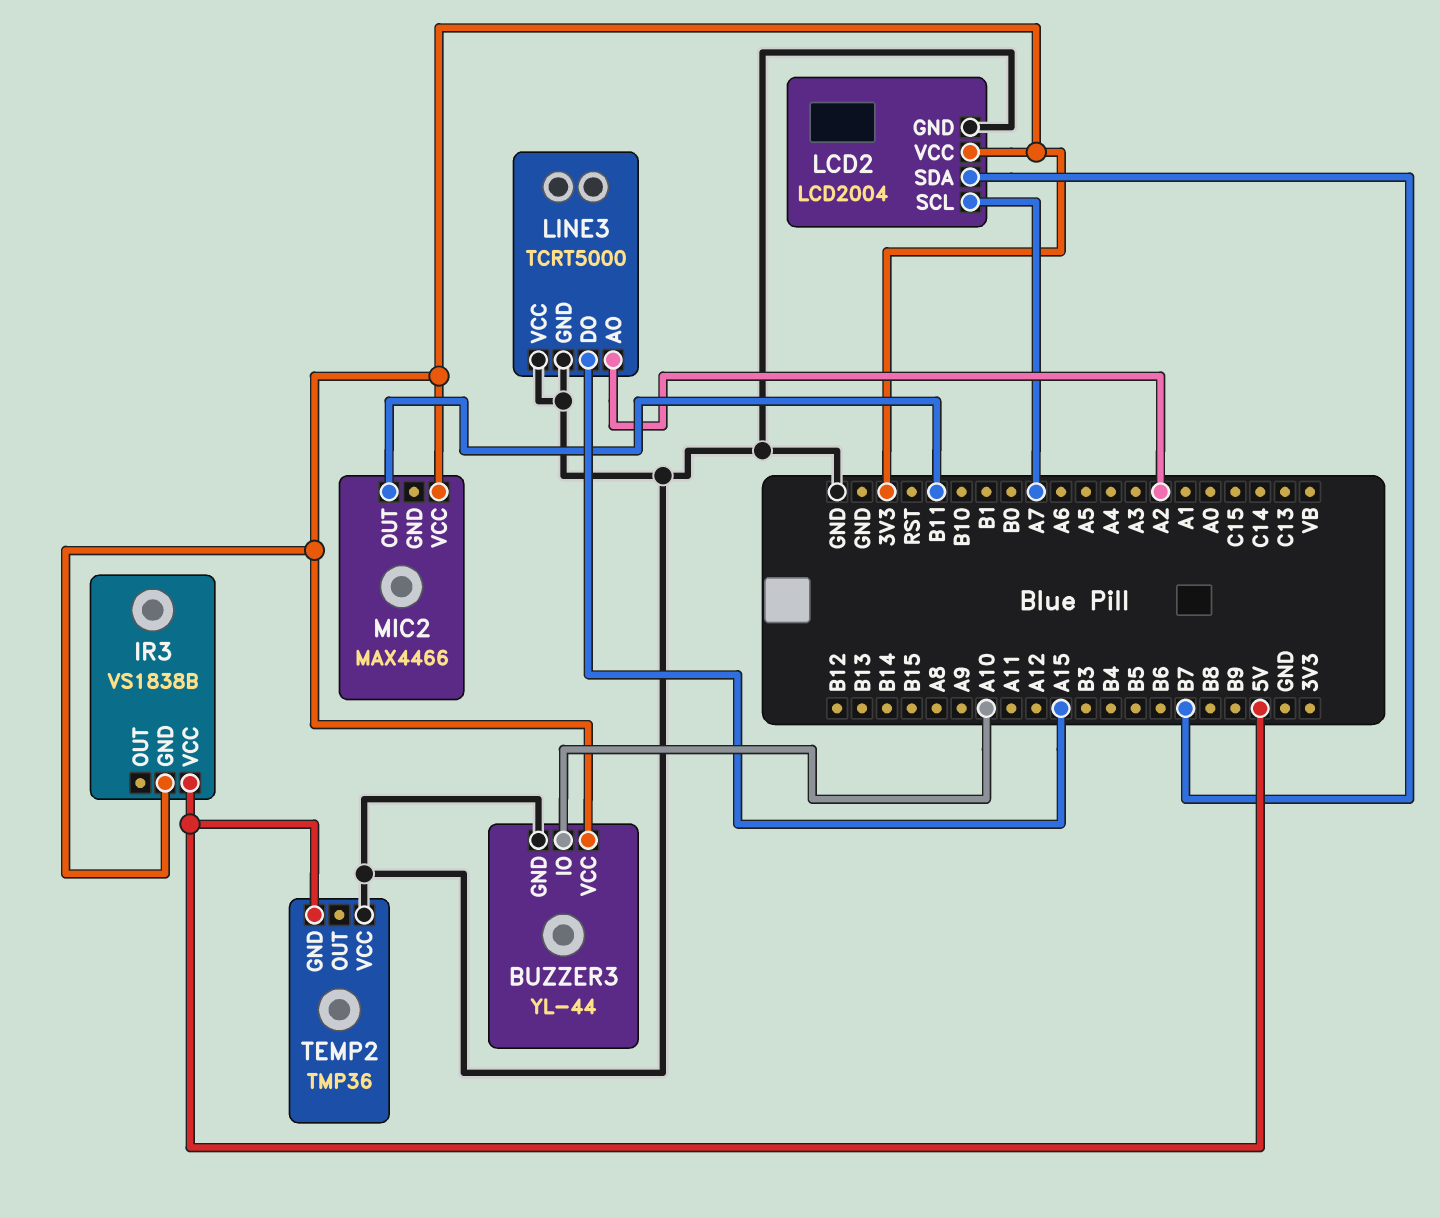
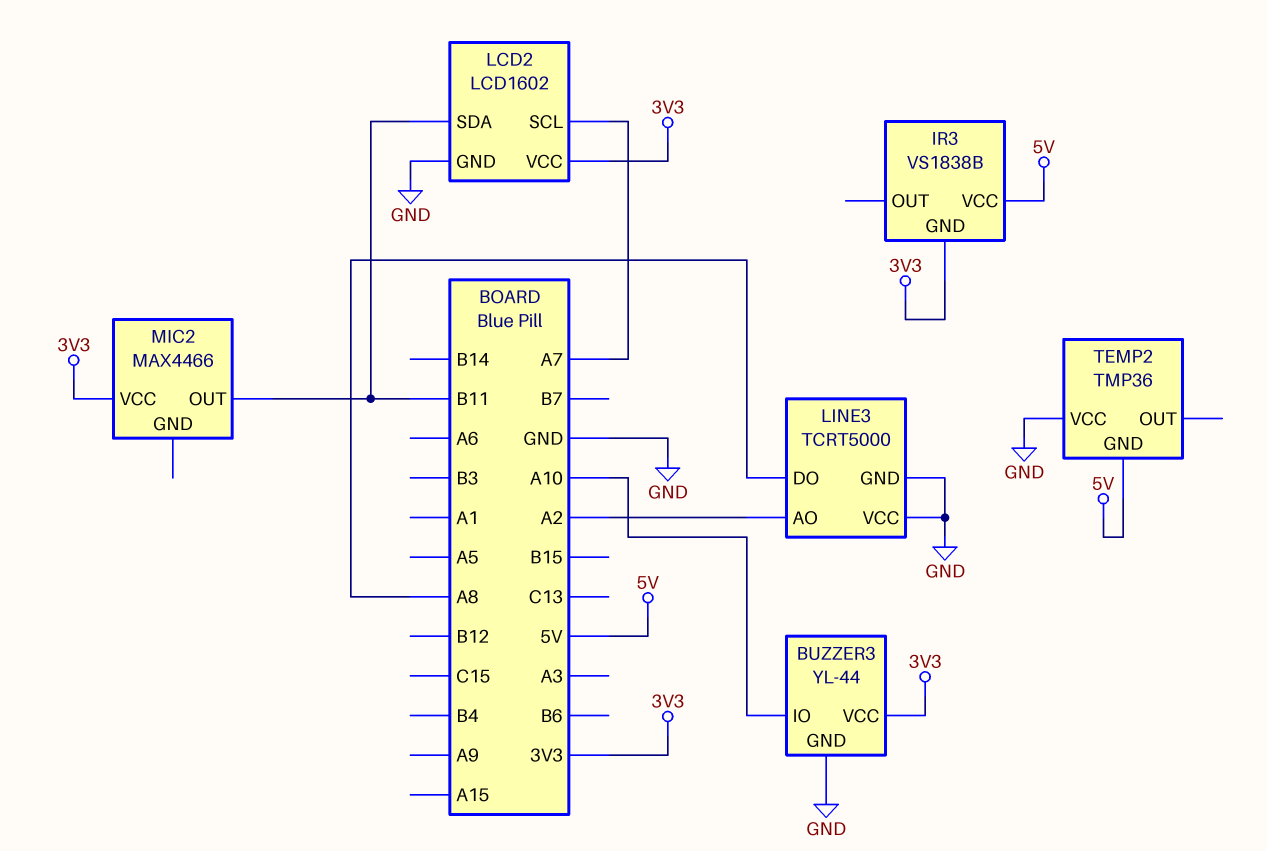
LCD2: LCD2004 -> LCD1602
LCD2 pin SDA: B7 -> B11
LINE3 pin DO: A15 -> A8

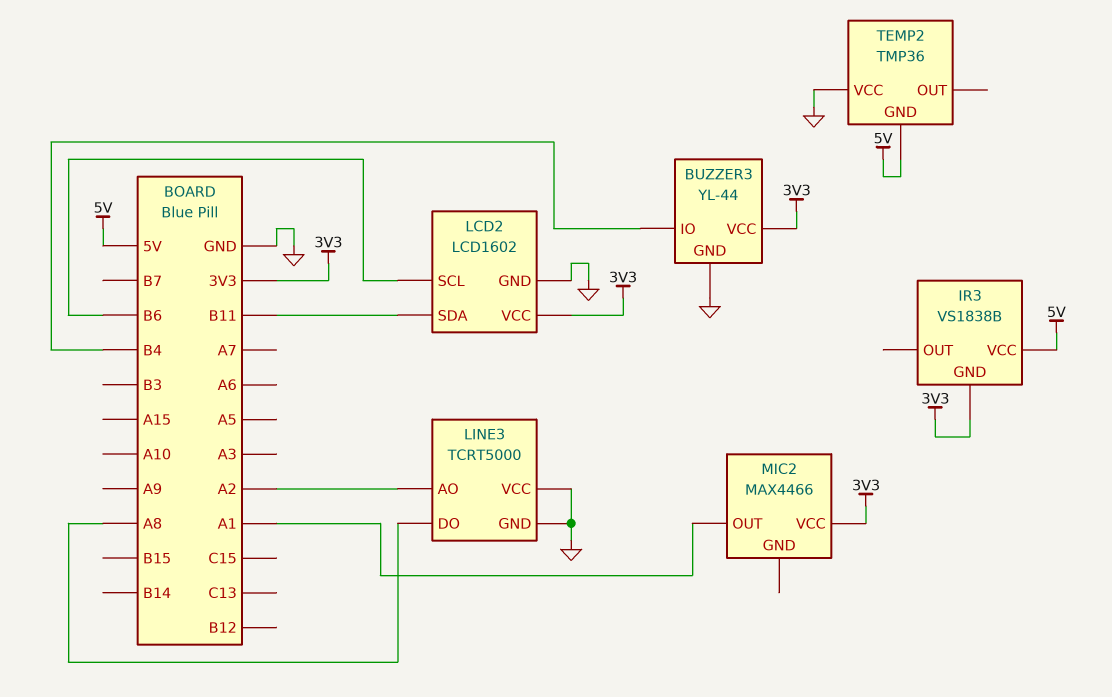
BUZZER3 pin IO: A10 -> B4
LCD2 pin SCL: A7 -> B6
MIC2 pin OUT: B11 -> A1

